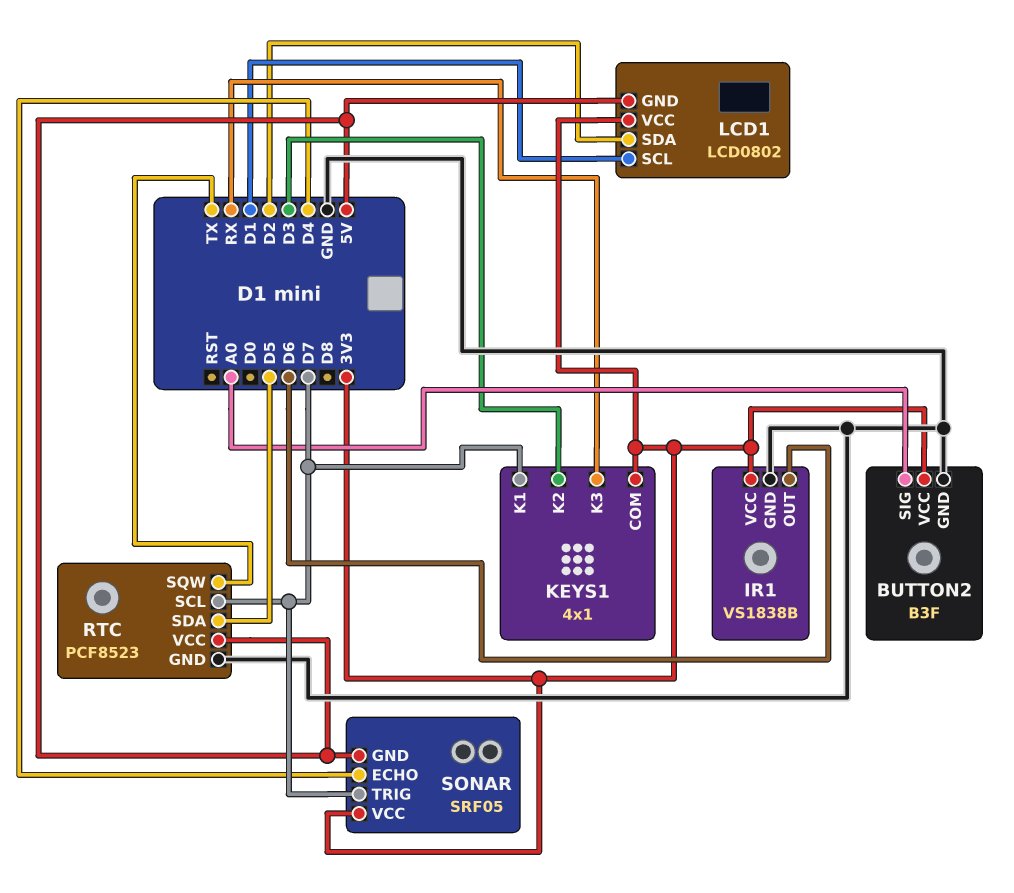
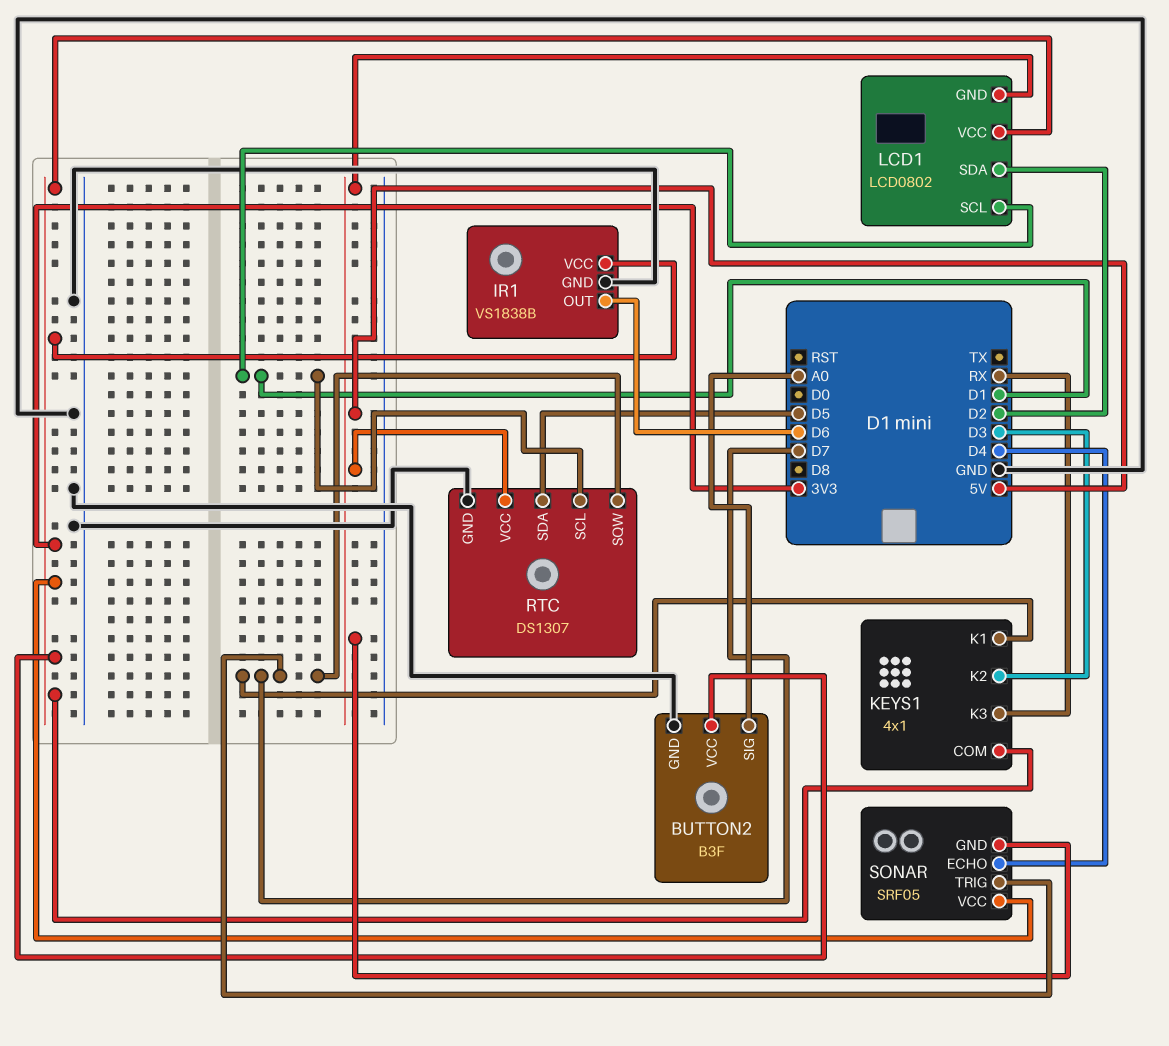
RTC: PCF8523 -> DS1307
RTC pin SCL: D7 -> D1
RTC pin SQW: TX -> D7

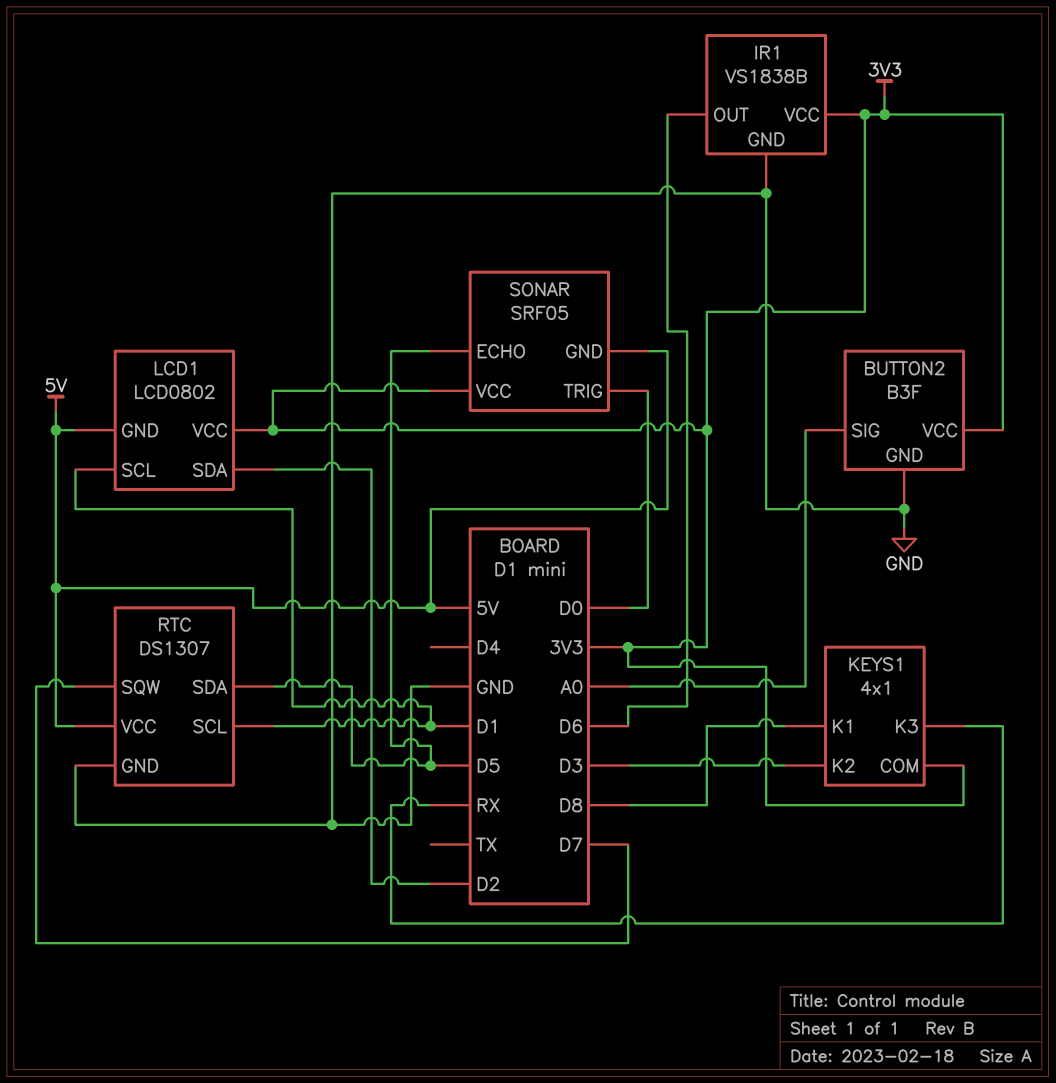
KEYS1 pin K1: D7 -> D8
SONAR pin ECHO: D4 -> D5
SONAR pin TRIG: D7 -> D0

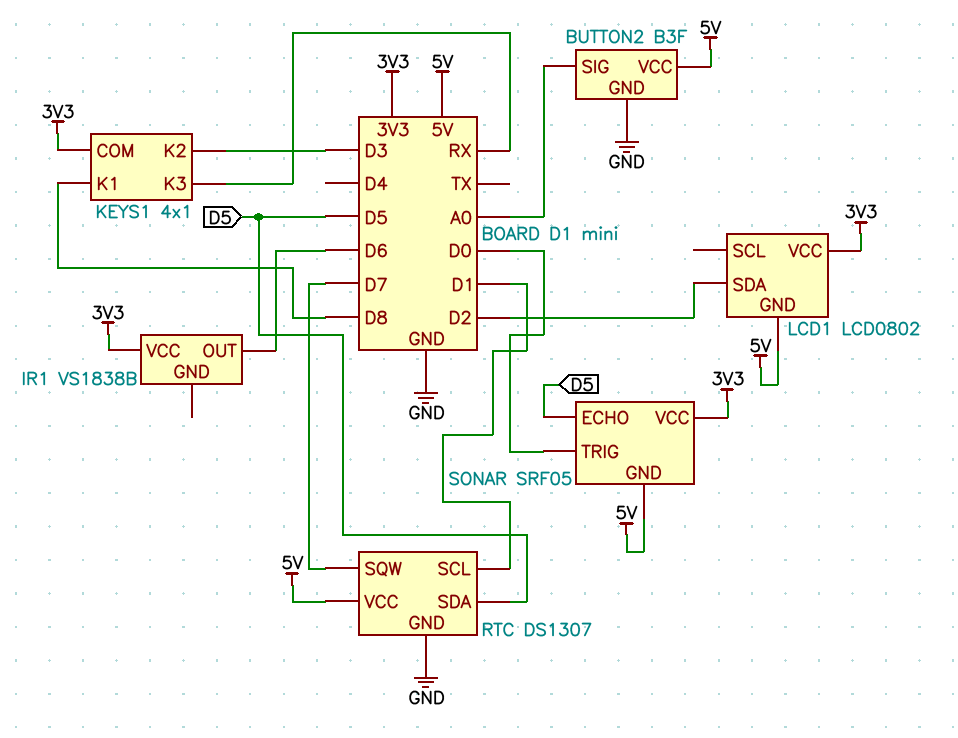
BUTTON2 pin VCC: 3V3 -> 5V
IR1 pin GND: GND -> none
LCD1 pin SCL: D1 -> none

